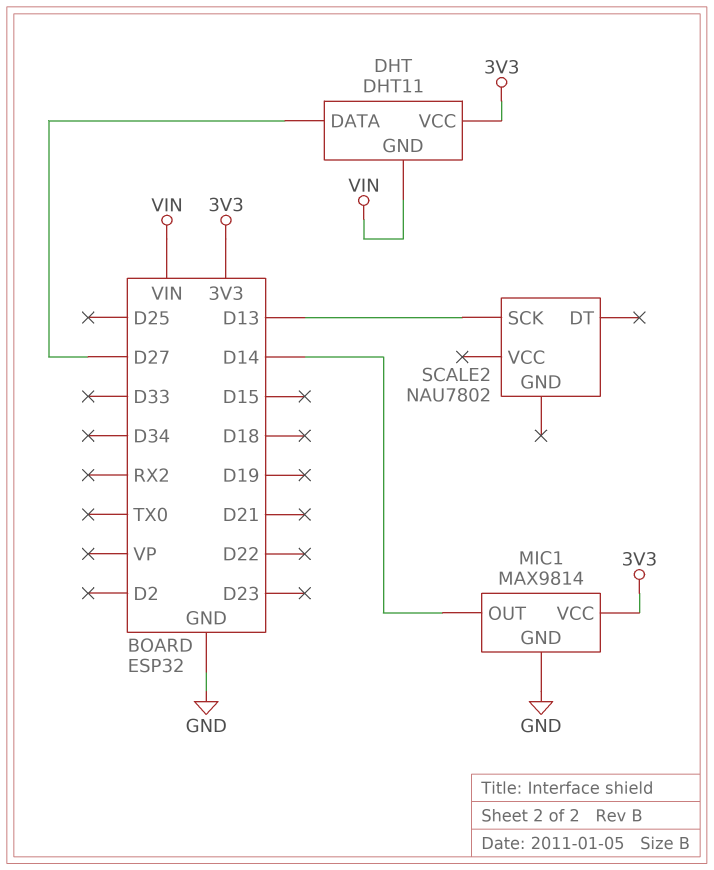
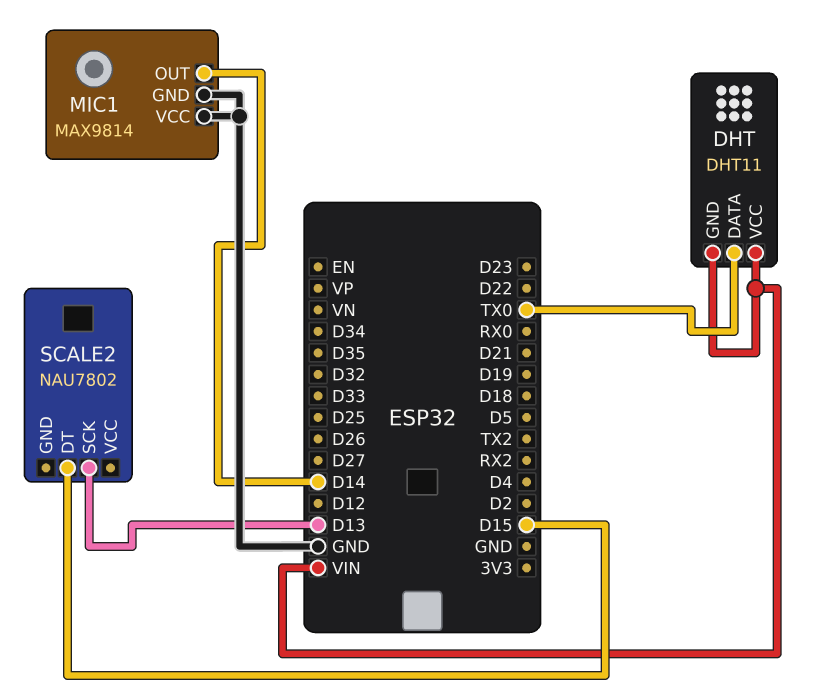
DHT pin DATA: D27 -> TX0
DHT pin VCC: 3V3 -> VIN
MIC1 pin VCC: 3V3 -> GND
SCALE2 pin DT: none -> D15

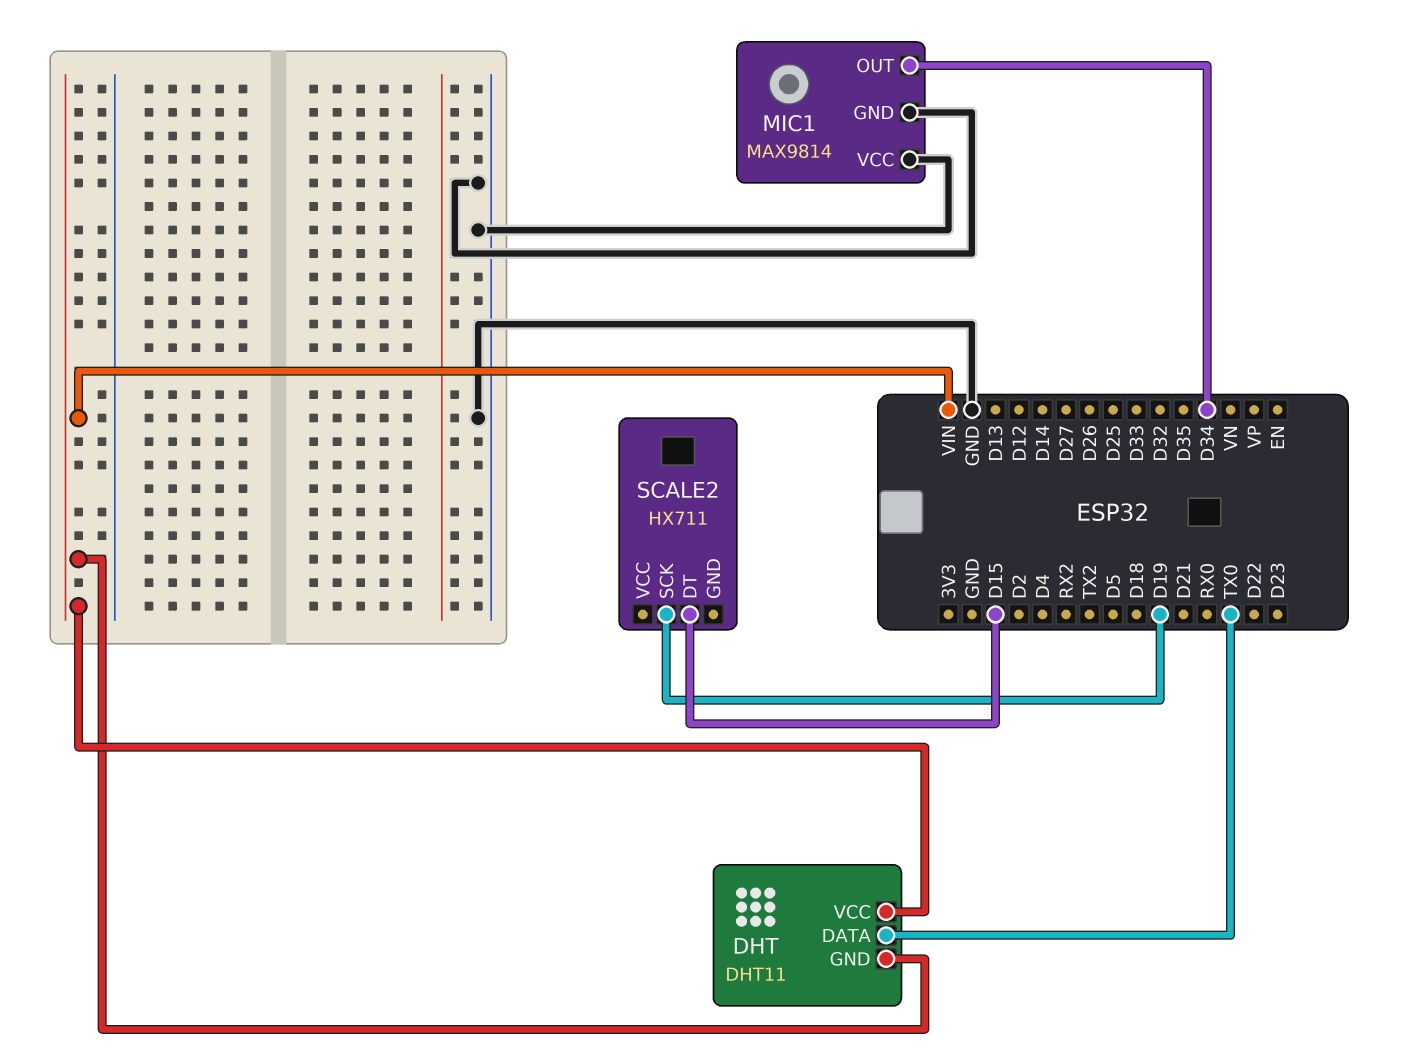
MIC1 pin OUT: D14 -> D34
SCALE2: NAU7802 -> HX711
SCALE2 pin SCK: D13 -> D19

